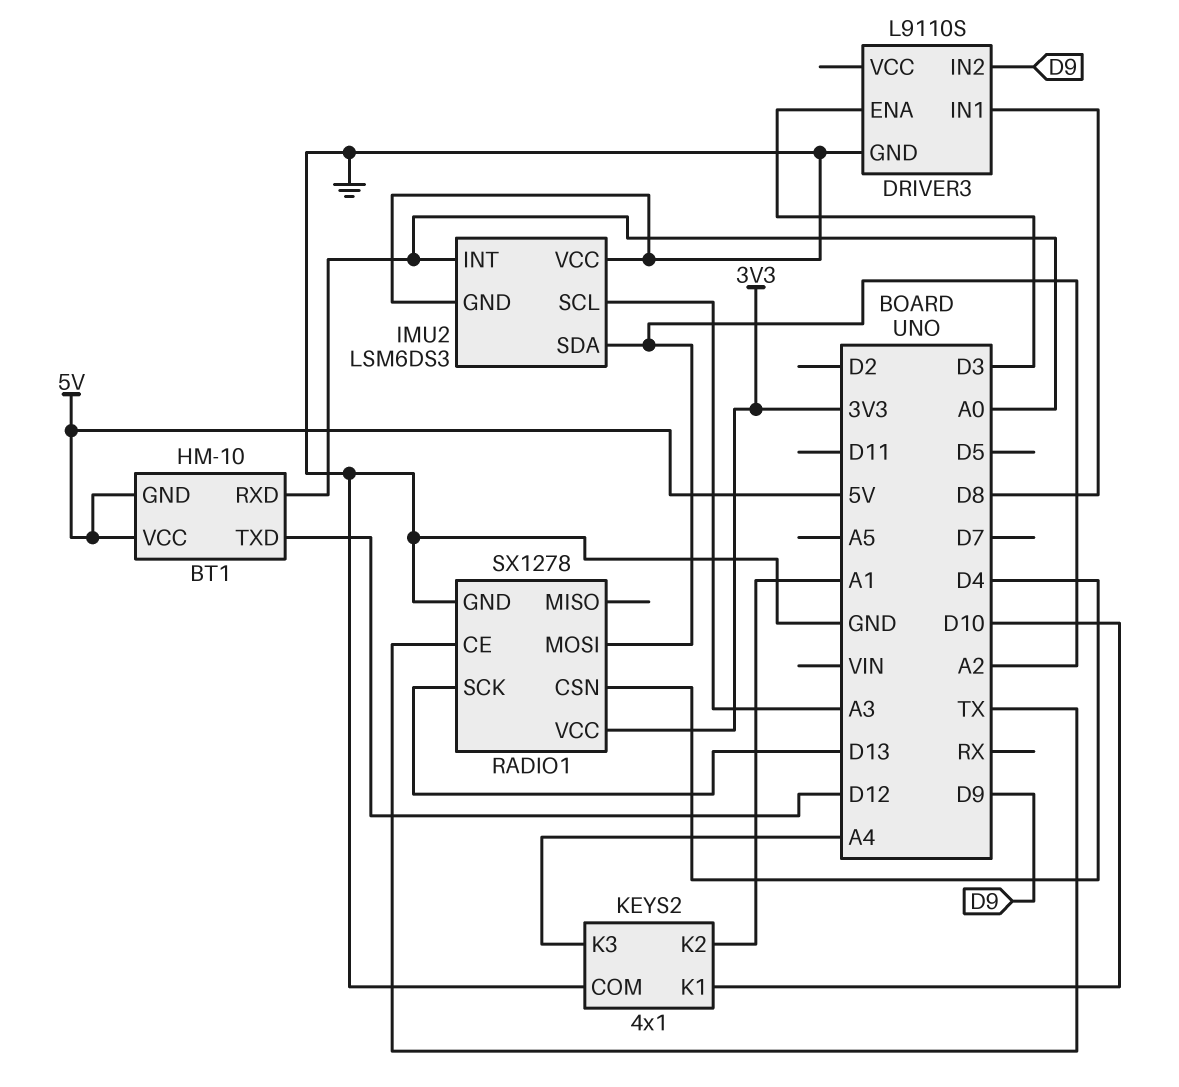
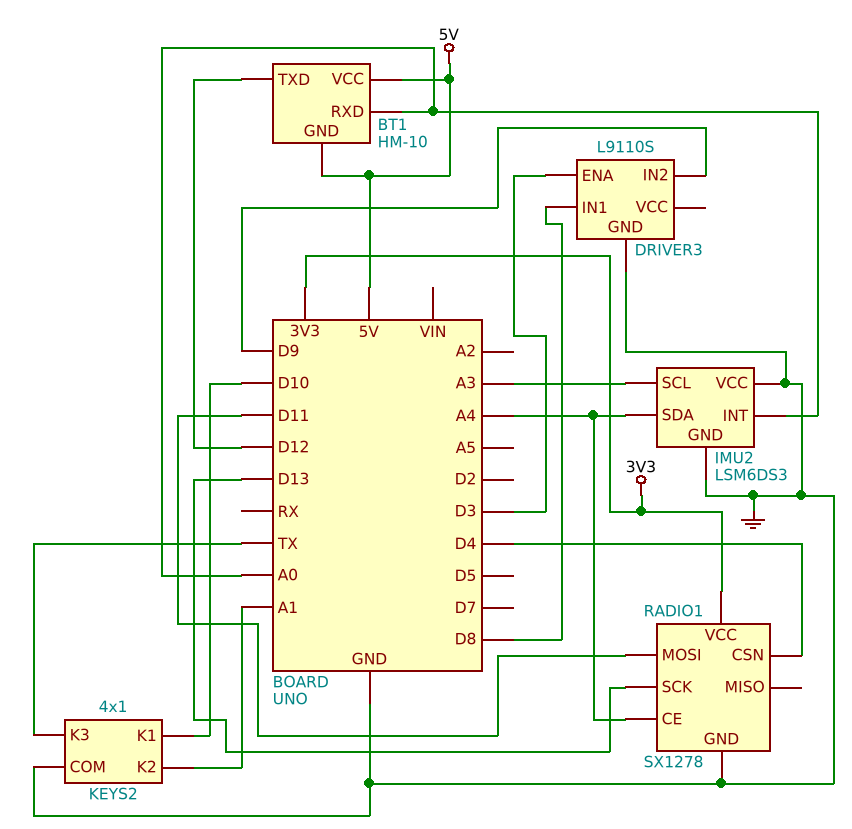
IMU2 pin SDA: A2 -> A4
KEYS2 pin K3: A4 -> TX
RADIO1 pin CE: TX -> A4
RADIO1 pin MOSI: A2 -> D11

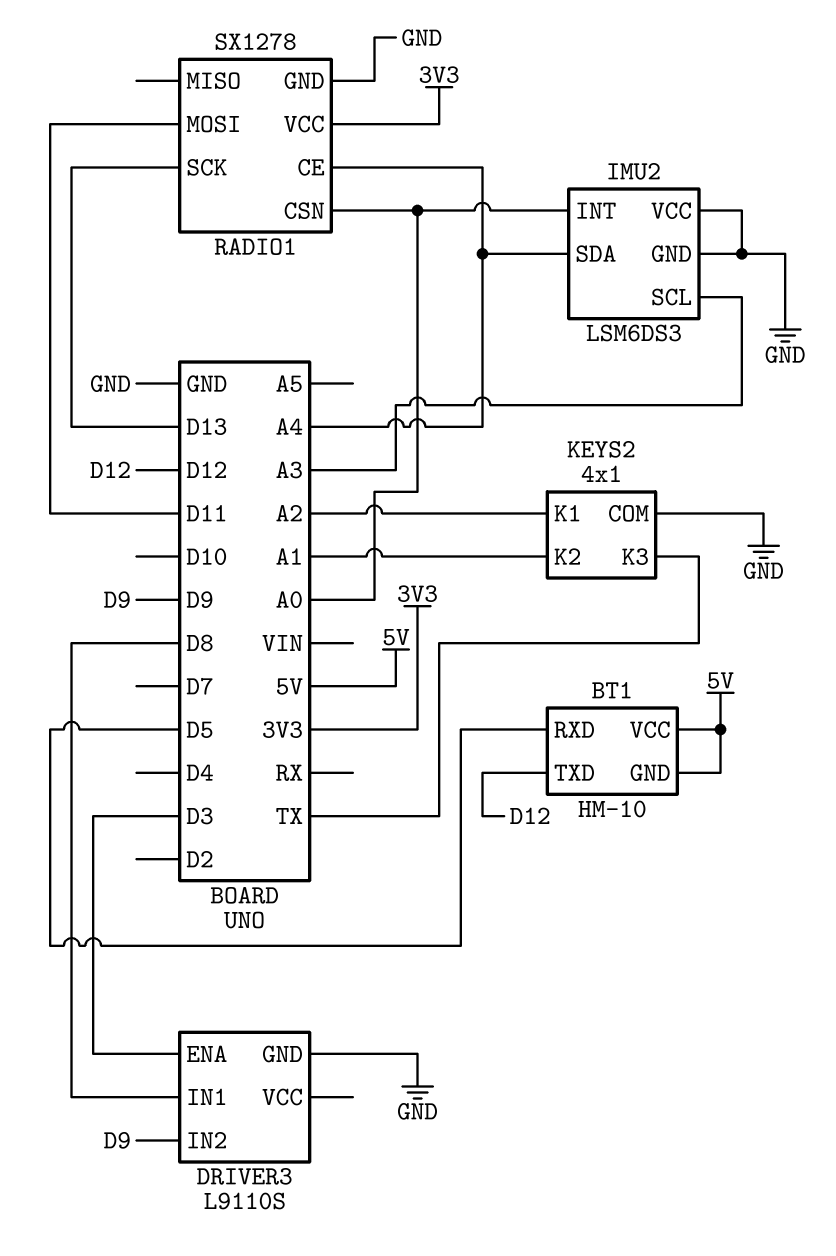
BT1 pin RXD: A0 -> D5
KEYS2 pin K1: D10 -> A2
RADIO1 pin CSN: D4 -> A0

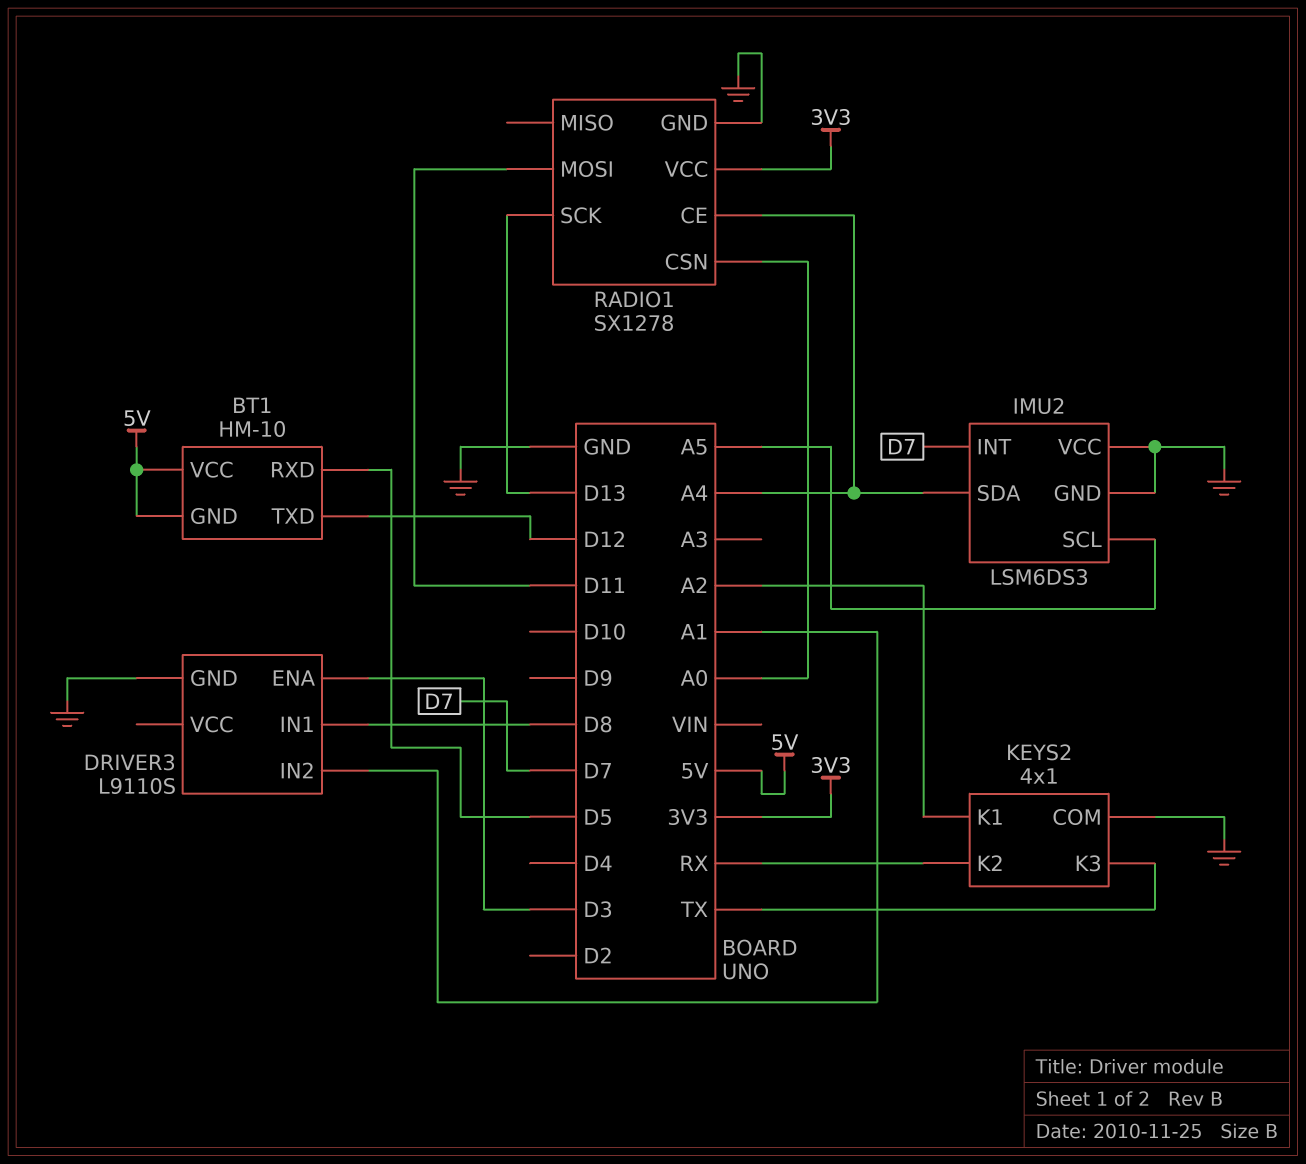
DRIVER3 pin IN2: D9 -> A1
IMU2 pin INT: A0 -> D7
IMU2 pin SCL: A3 -> A5
KEYS2 pin K2: A1 -> RX

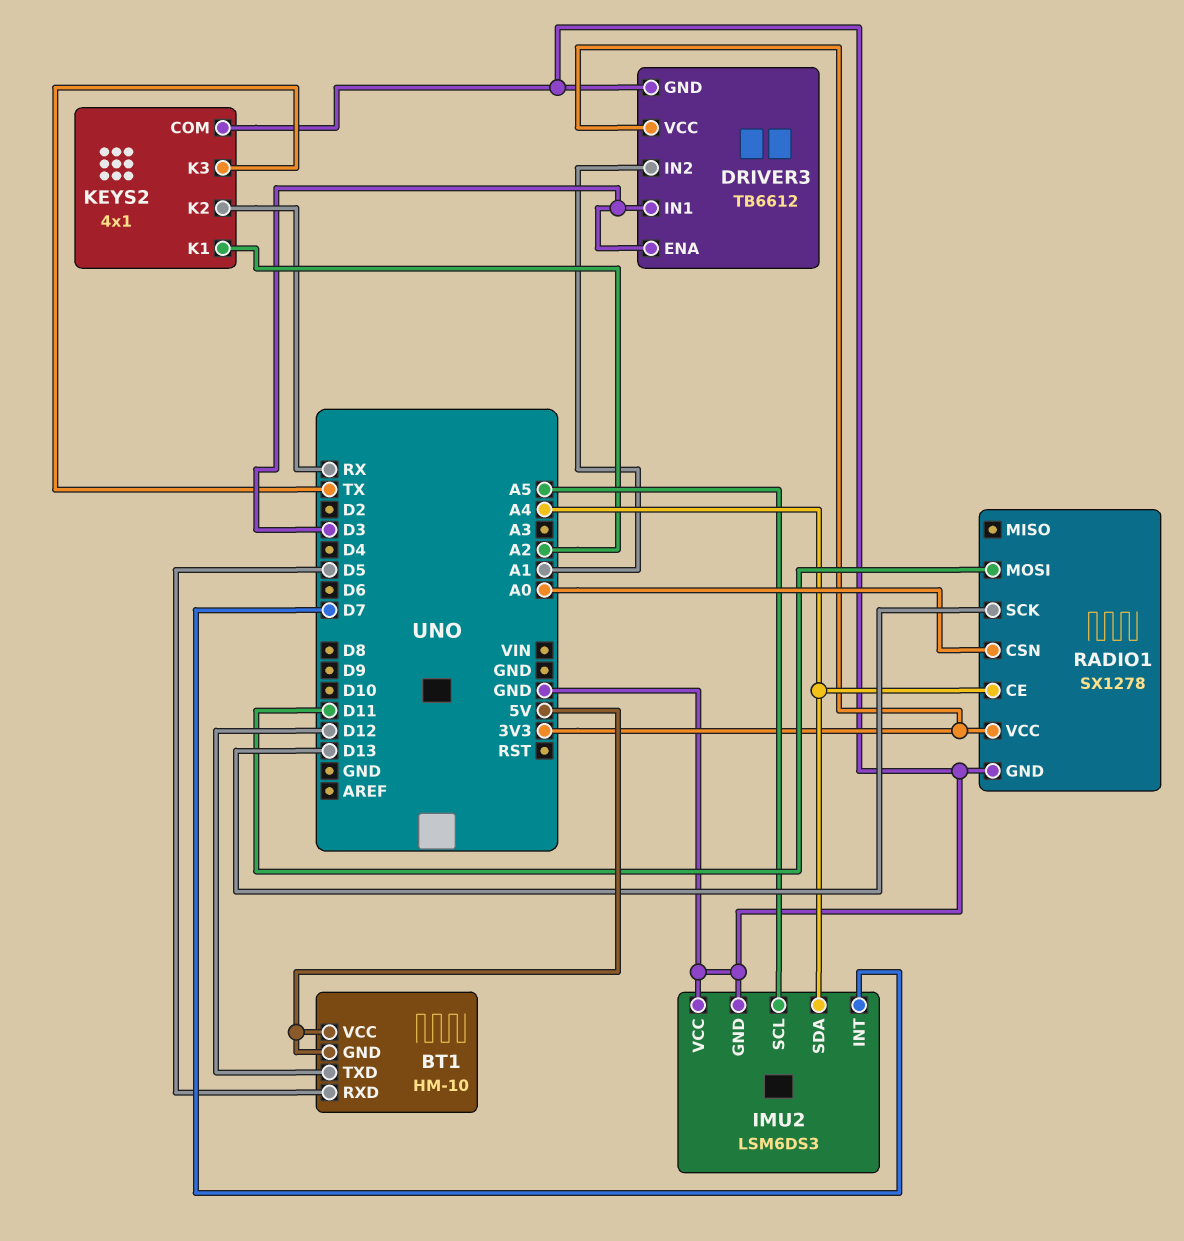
DRIVER3: L9110S -> TB6612
DRIVER3 pin IN1: D8 -> D3
DRIVER3 pin VCC: none -> 3V3

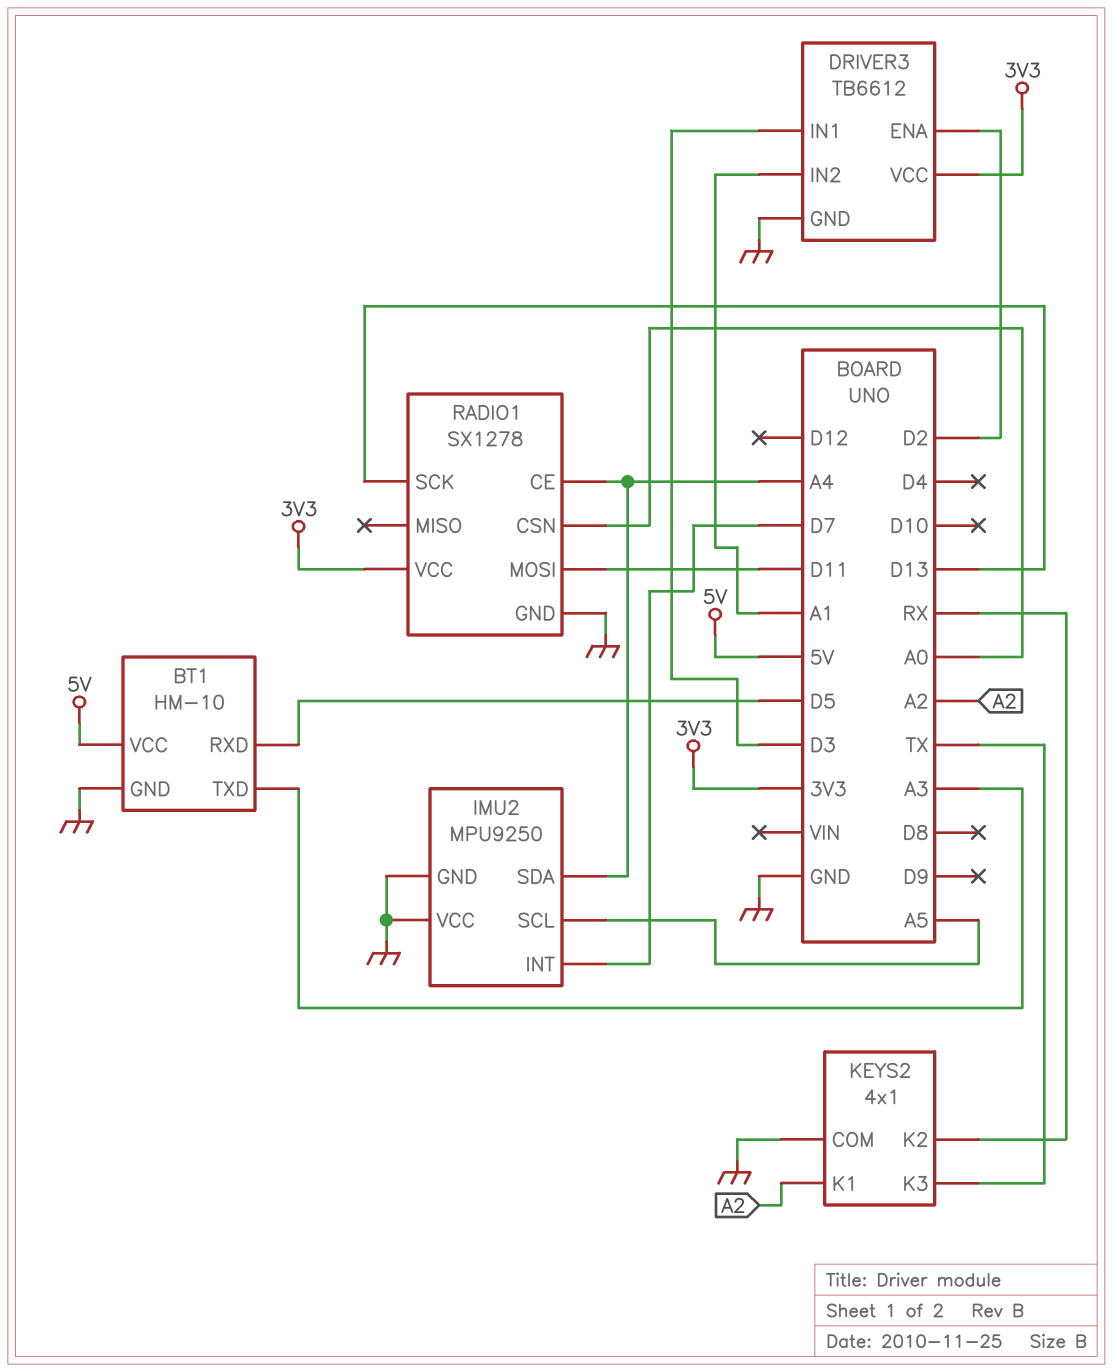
BT1 pin GND: 5V -> GND
BT1 pin TXD: D12 -> A3
DRIVER3 pin ENA: D3 -> D2
IMU2: LSM6DS3 -> MPU9250

